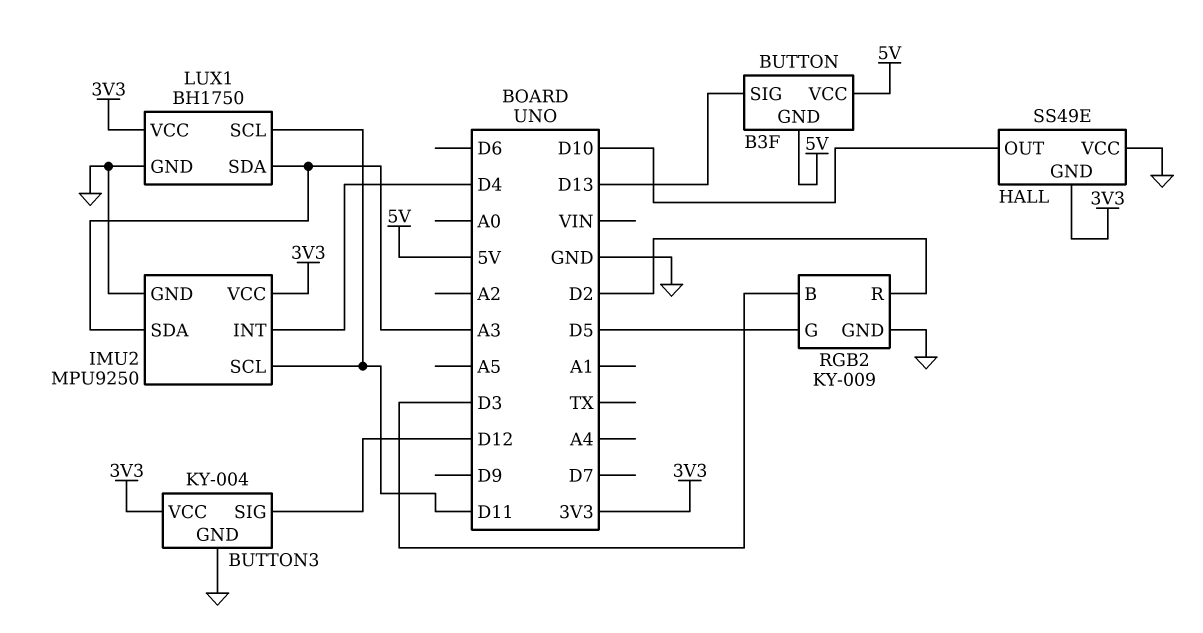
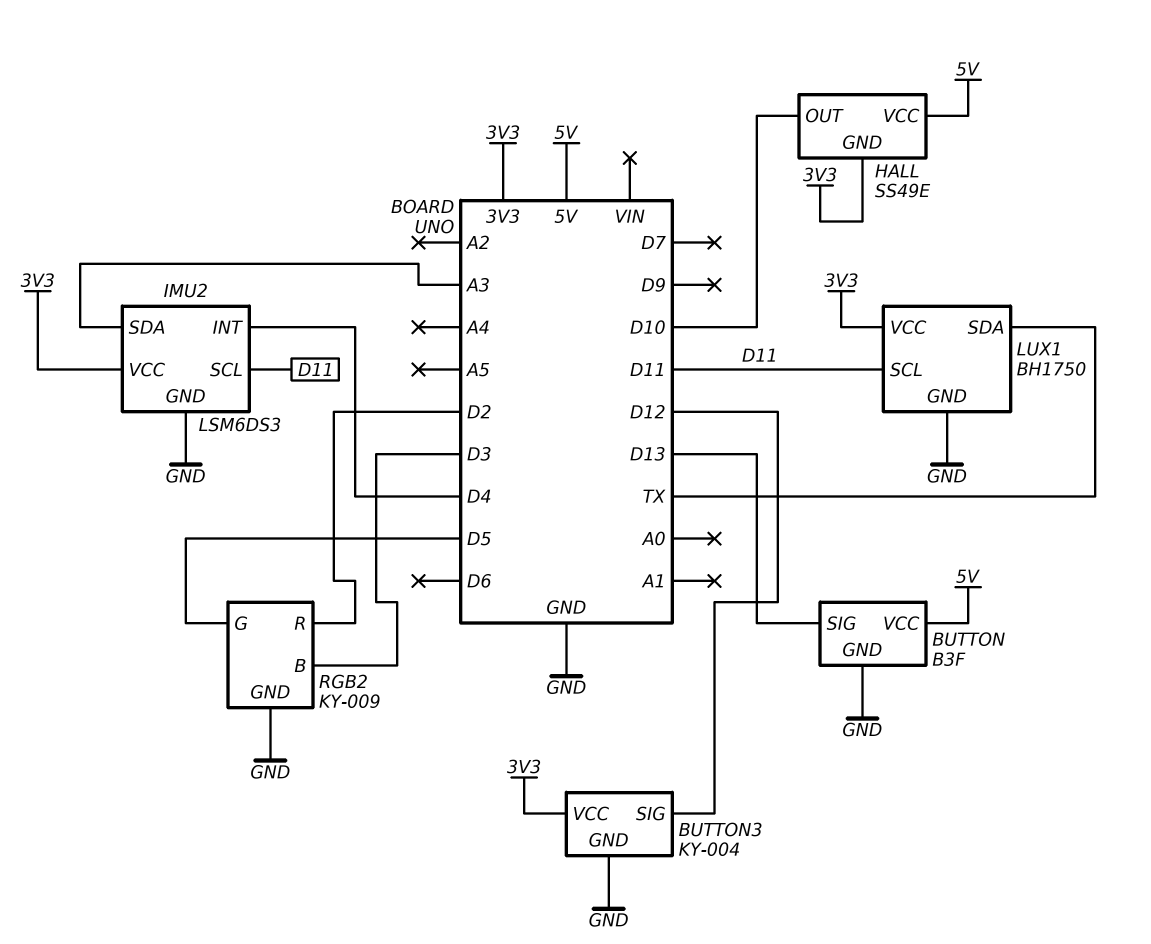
BUTTON pin GND: 5V -> GND
HALL pin VCC: GND -> 5V
IMU2: MPU9250 -> LSM6DS3
LUX1 pin SDA: A3 -> TX

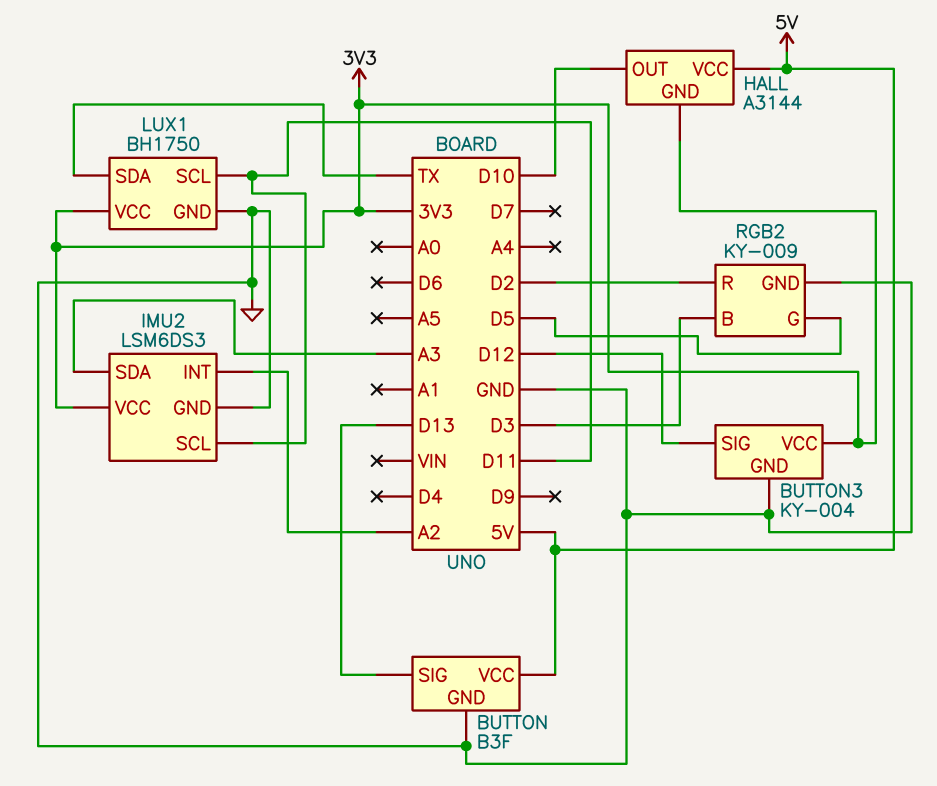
HALL: SS49E -> A3144
IMU2 pin INT: D4 -> A2

